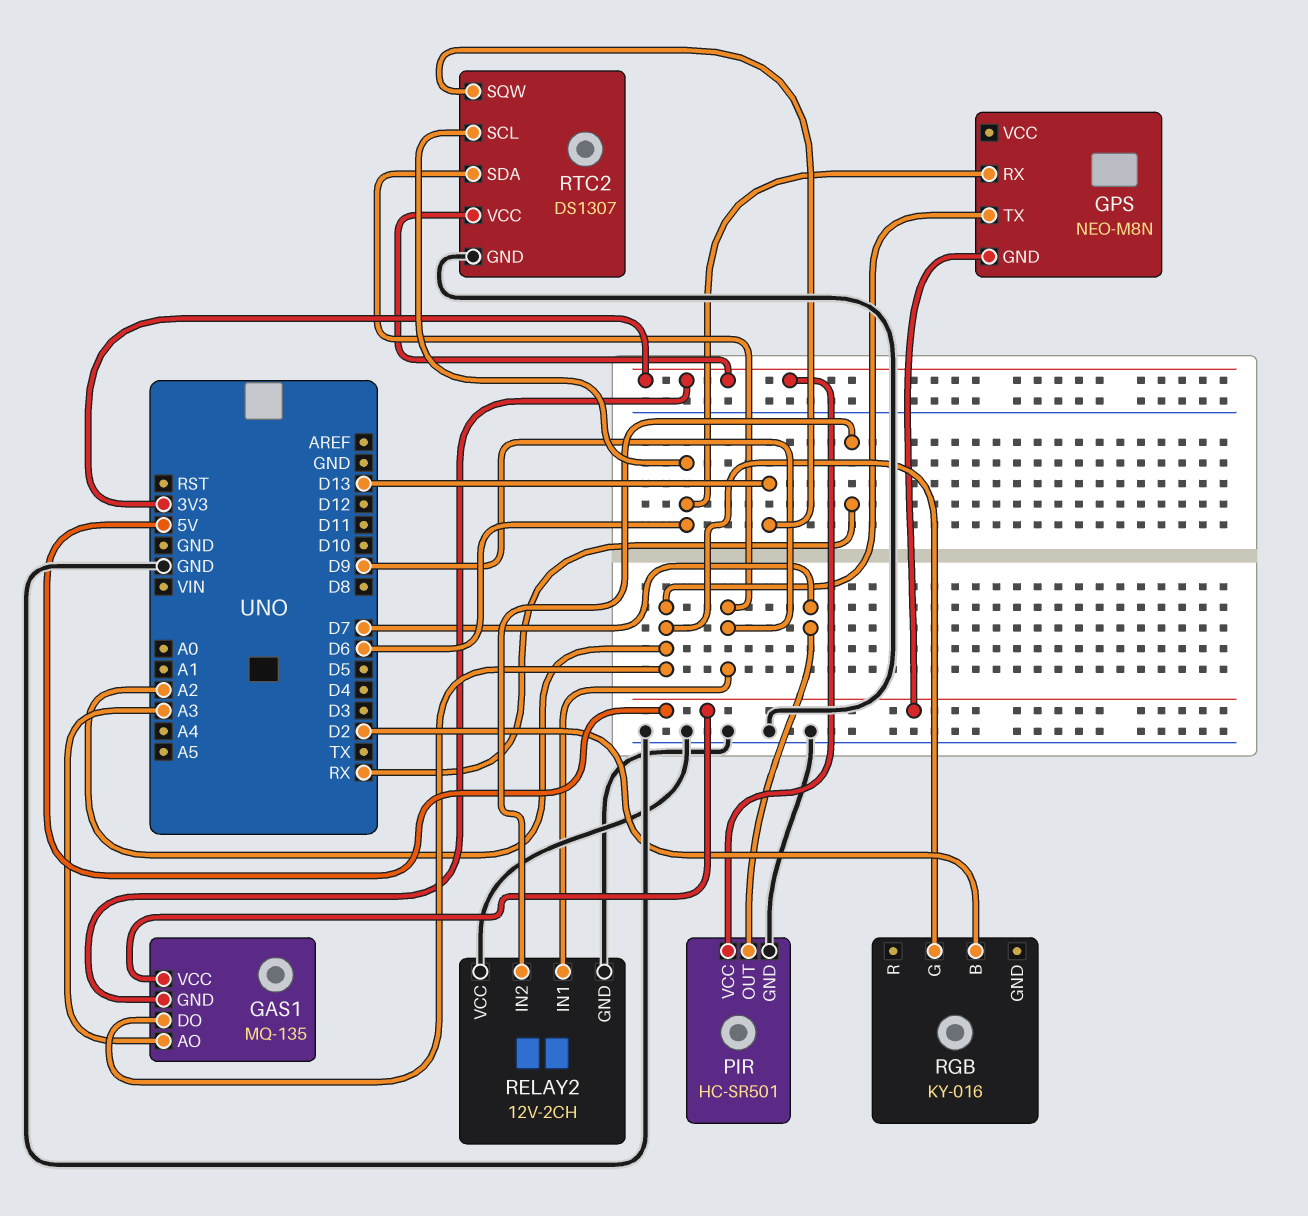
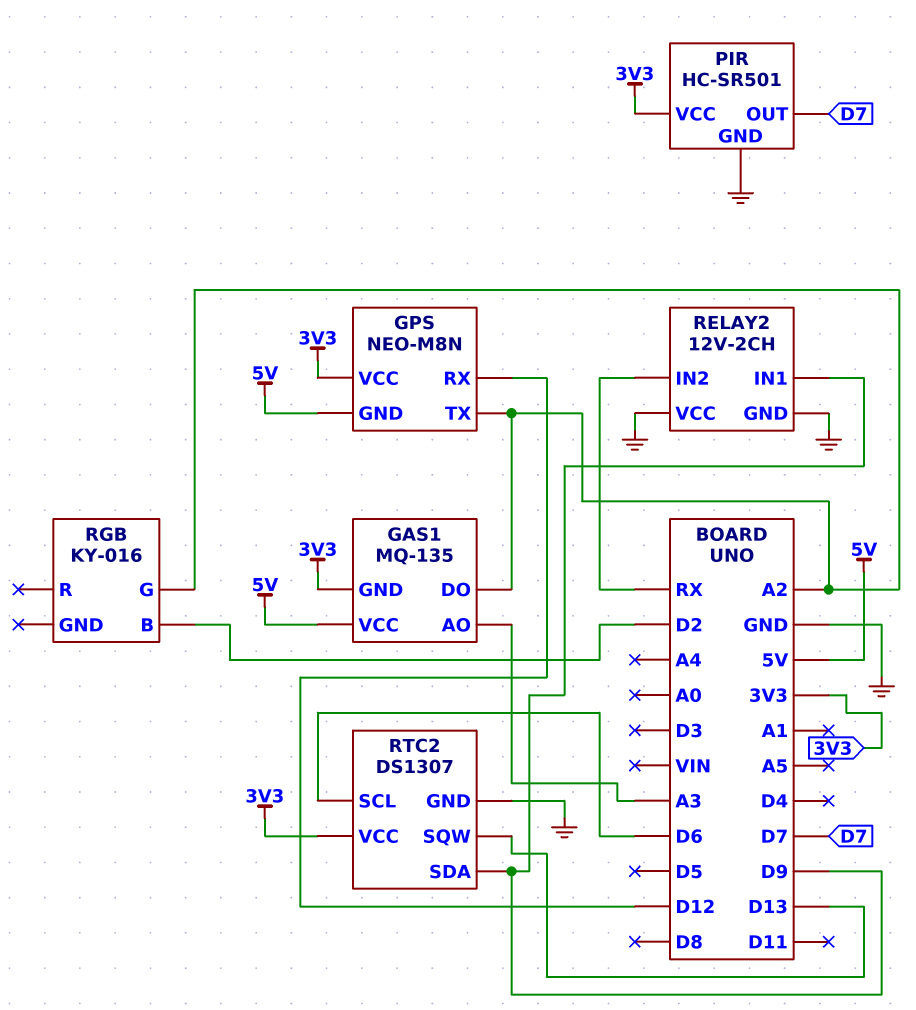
GPS pin RX: D6 -> D12
GPS pin VCC: none -> 3V3

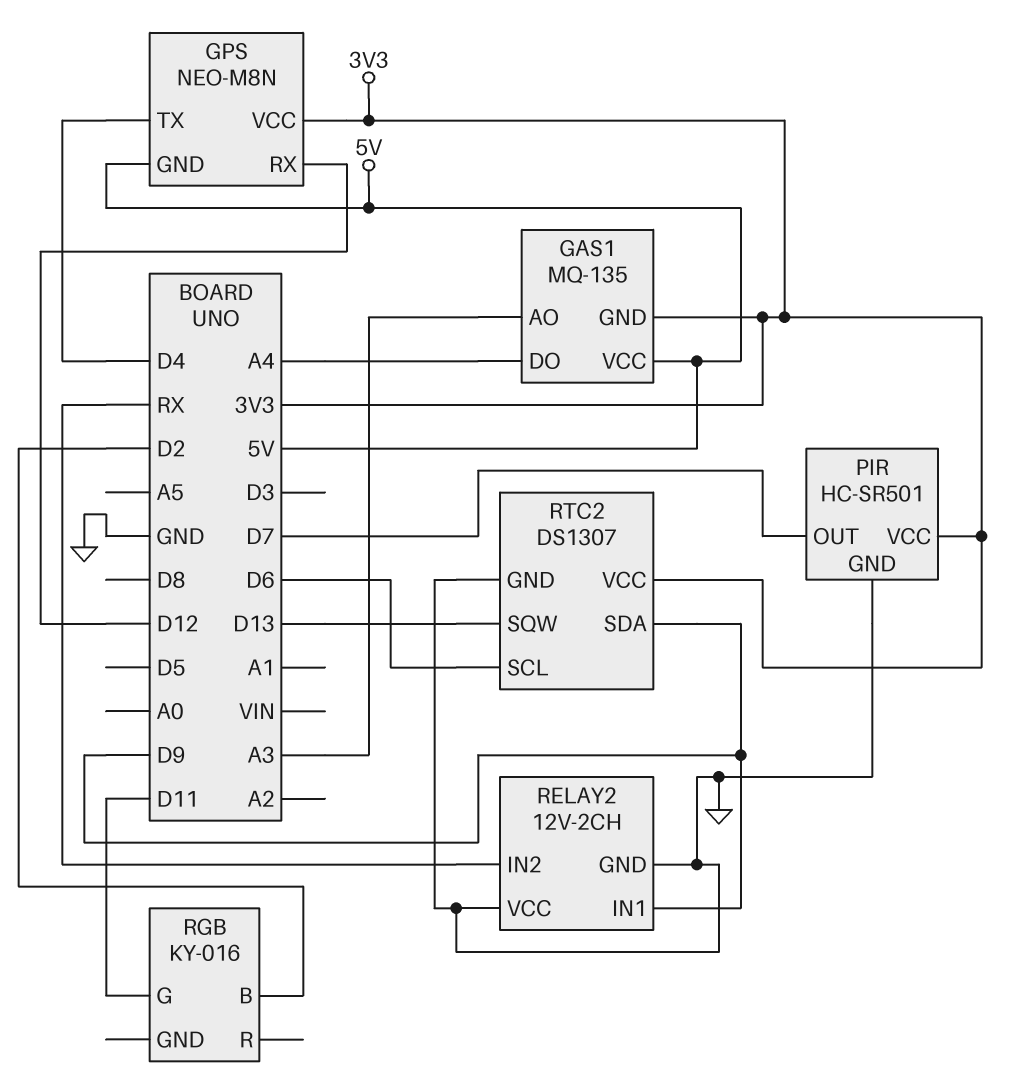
GAS1 pin DO: A2 -> A4
GPS pin TX: A2 -> D4
RGB pin G: A2 -> D11

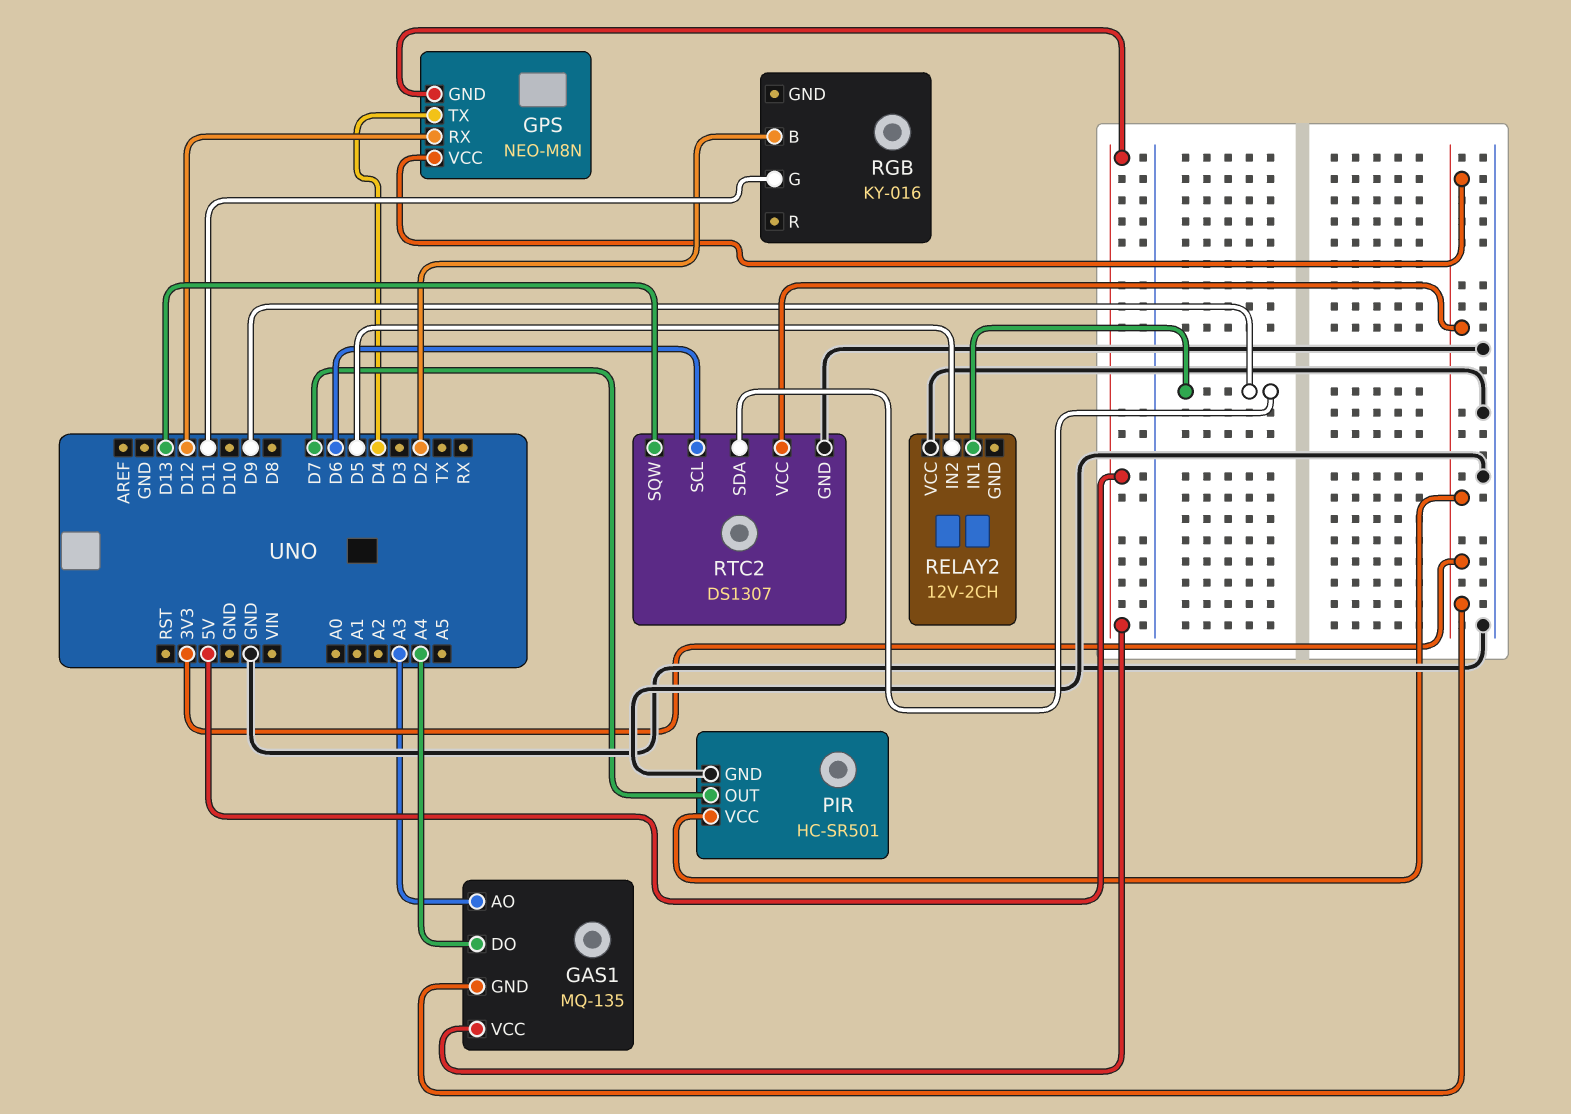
RELAY2 pin GND: GND -> none
RELAY2 pin IN2: RX -> D5

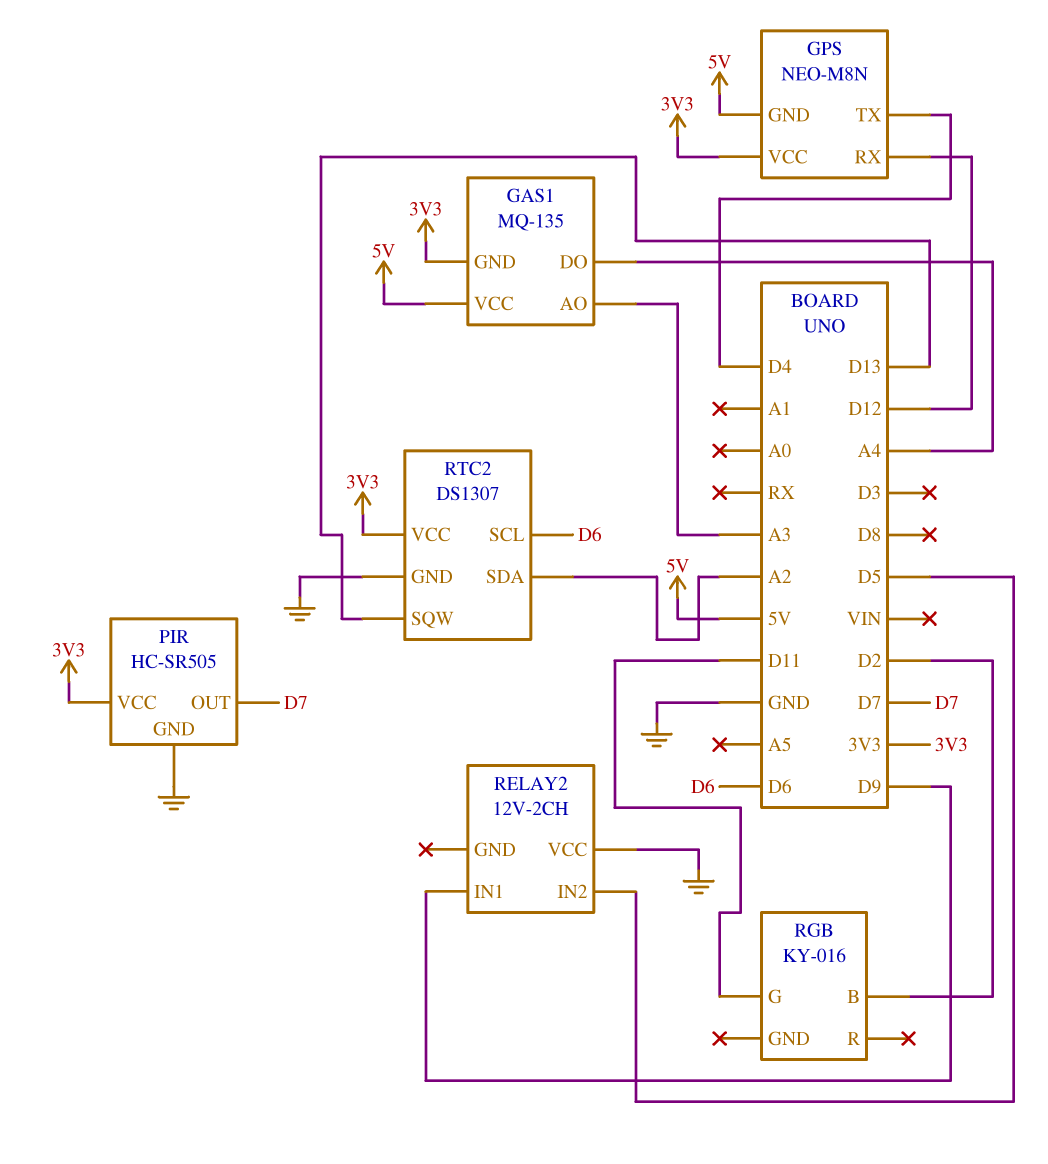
PIR: HC-SR501 -> HC-SR505
RTC2 pin SDA: D9 -> A2

